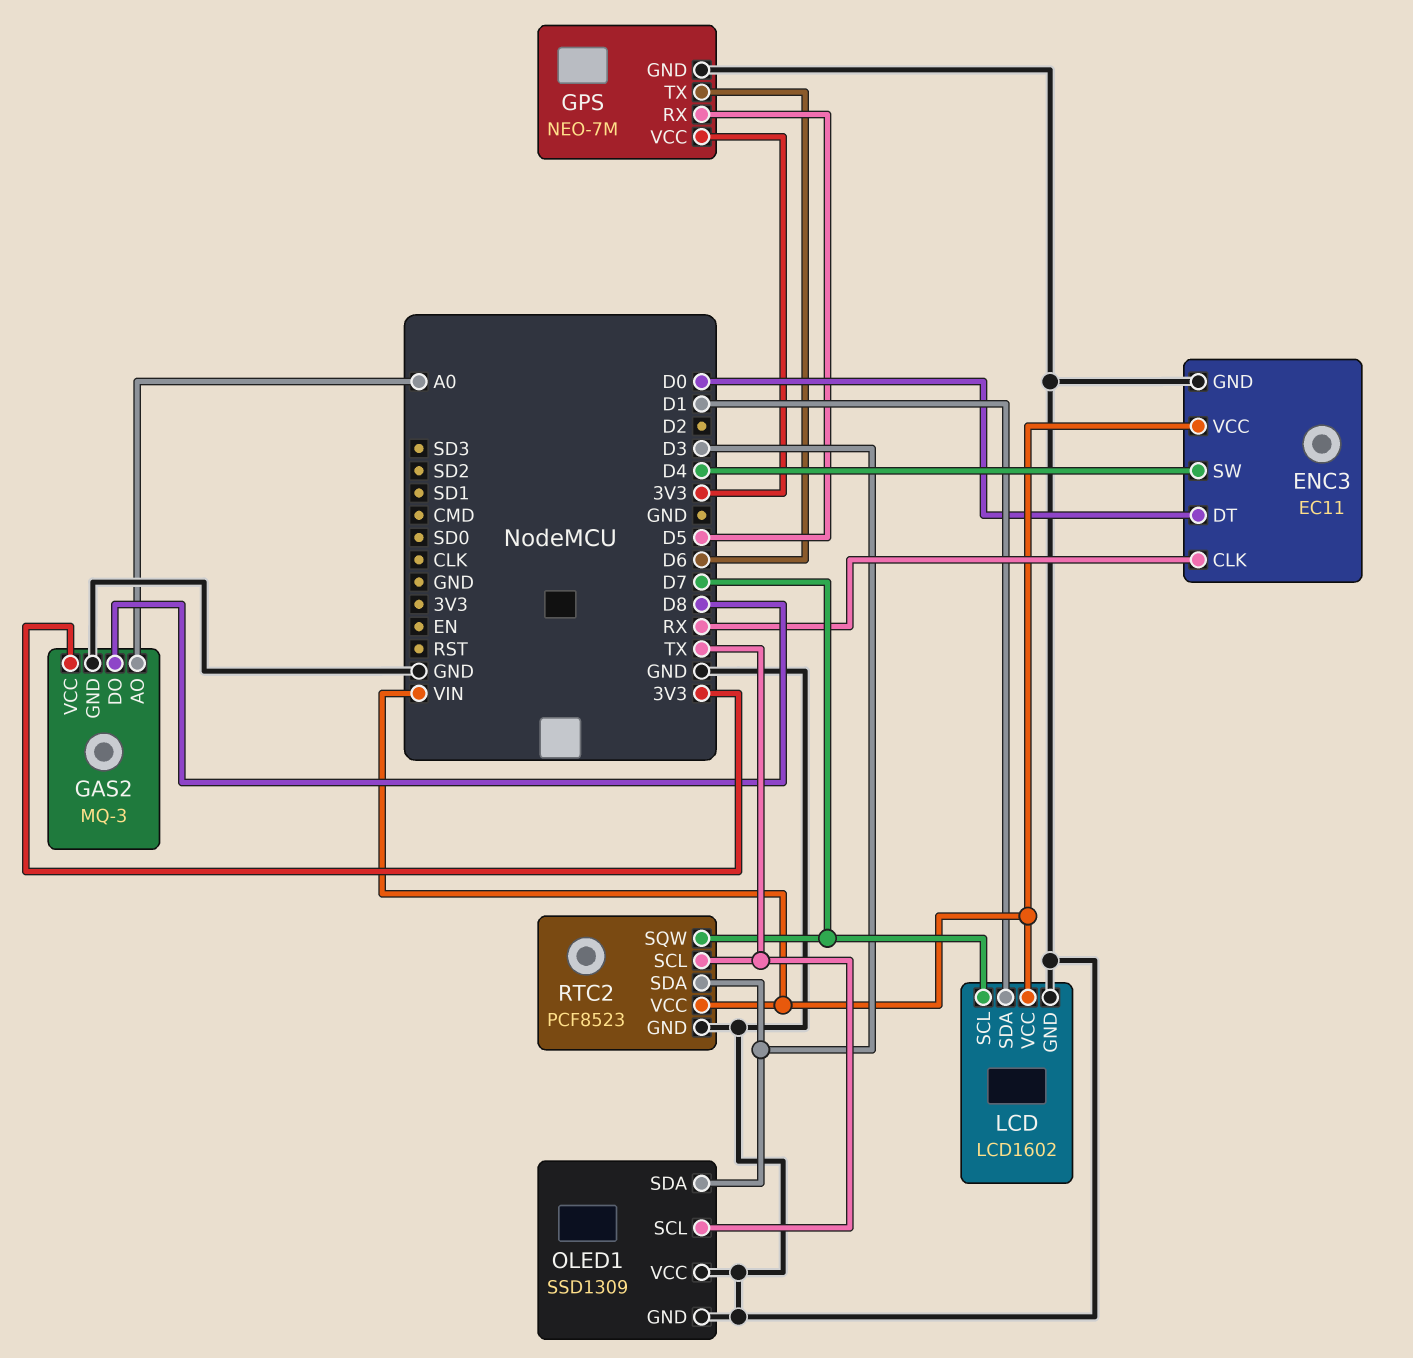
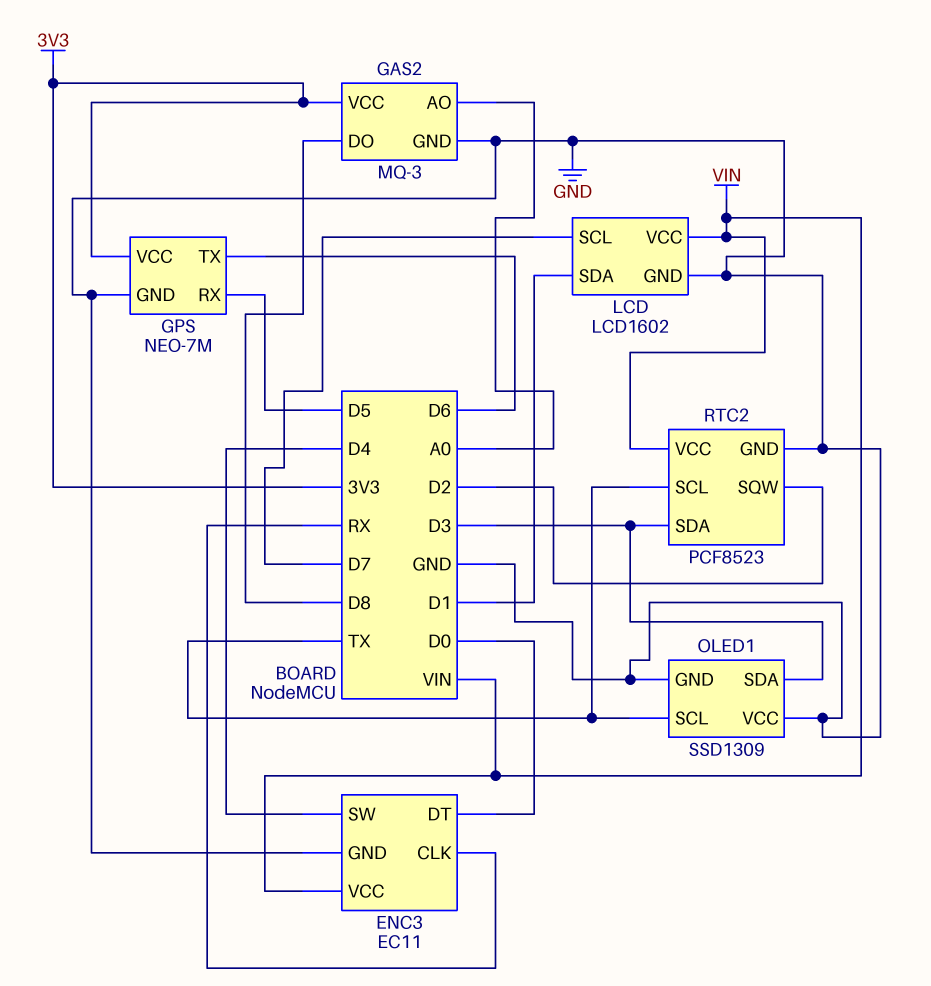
RTC2 pin SQW: D7 -> D2

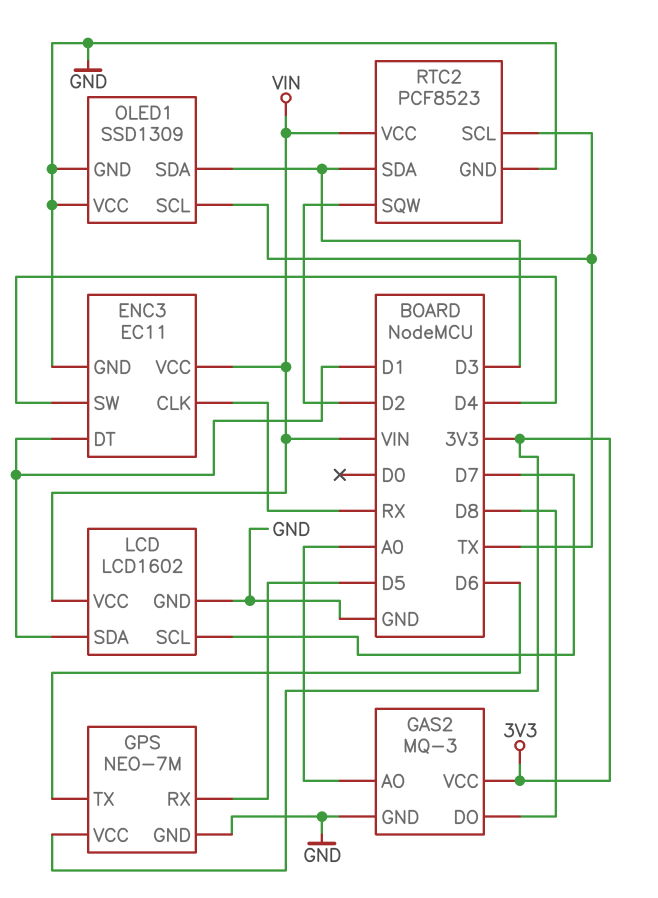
ENC3 pin DT: D0 -> D1

